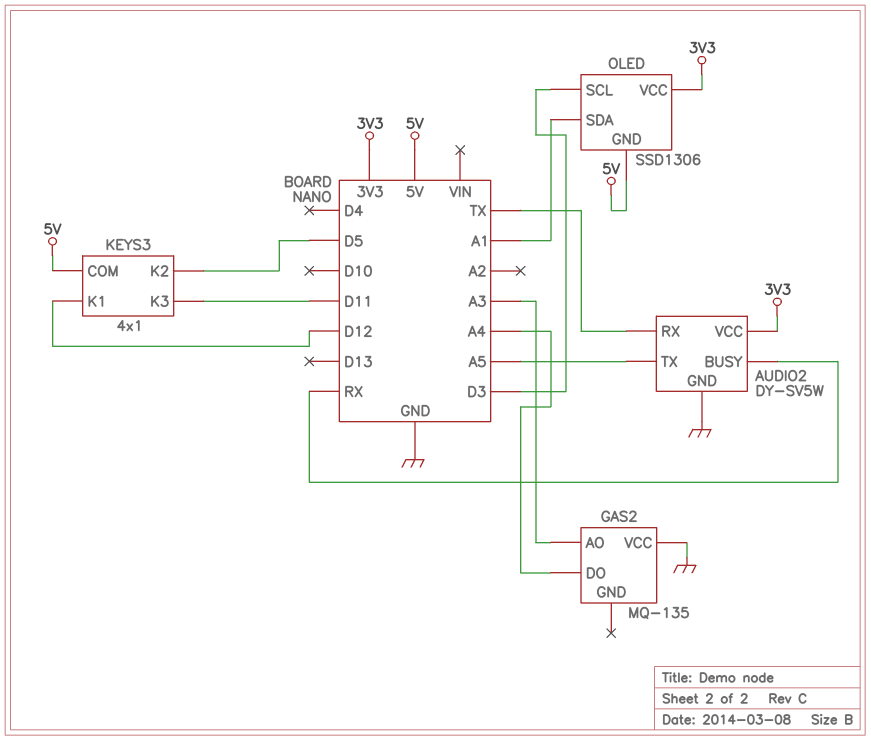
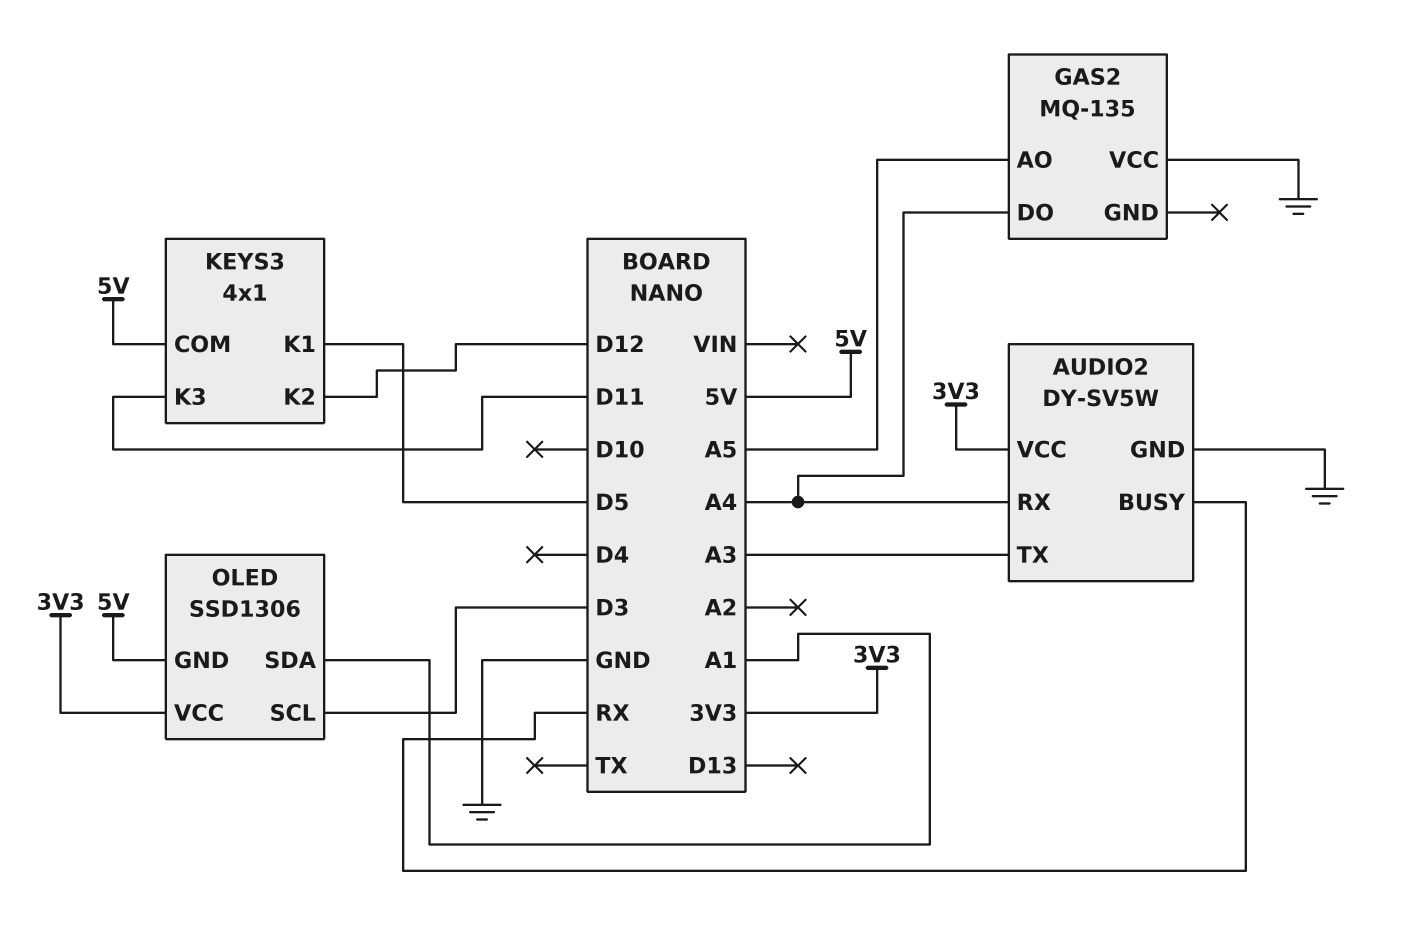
AUDIO2 pin RX: TX -> A4
AUDIO2 pin TX: A5 -> A3
GAS2 pin AO: A3 -> A5
KEYS3 pin K1: D12 -> D5
KEYS3 pin K2: D5 -> D12

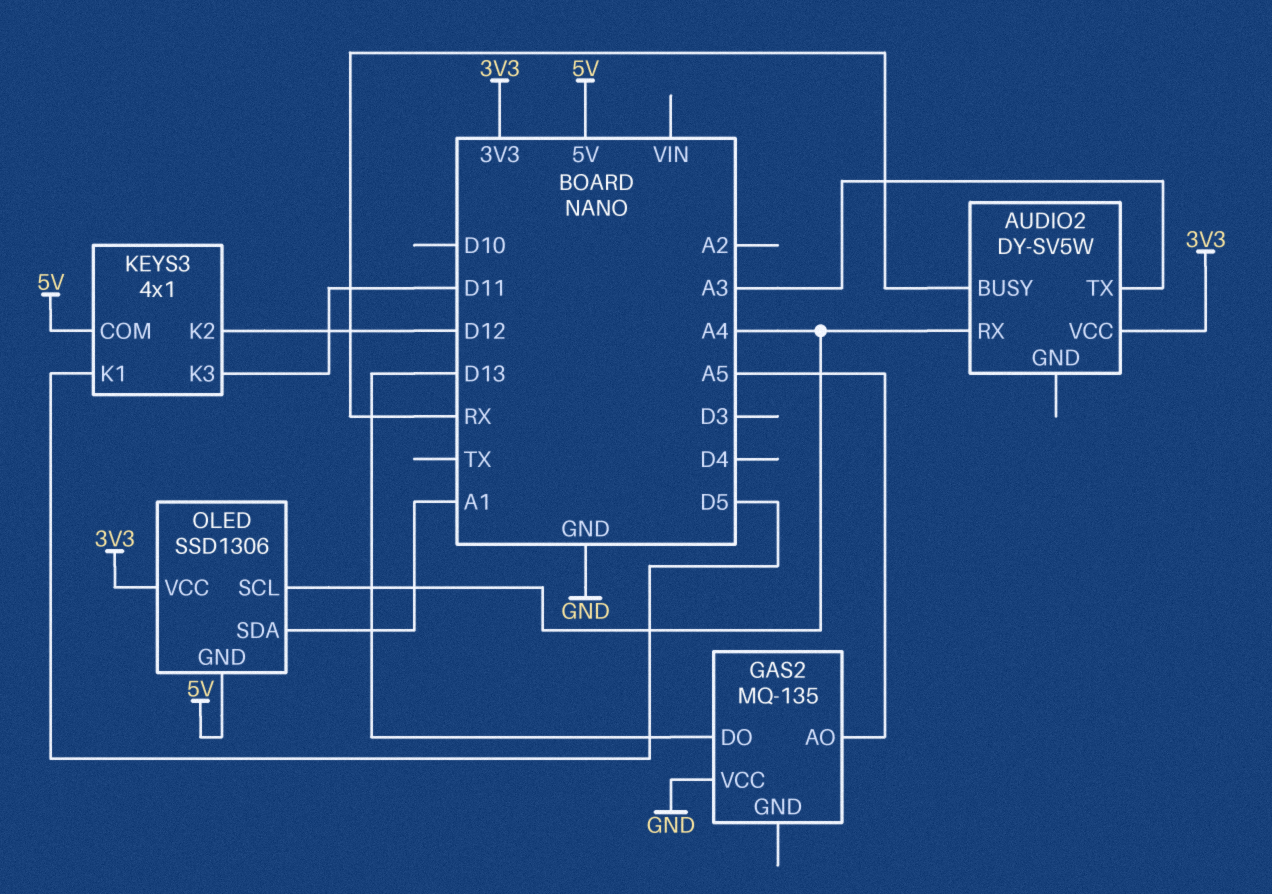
AUDIO2 pin GND: GND -> none
GAS2 pin DO: A4 -> D13
OLED pin SCL: D3 -> A4

